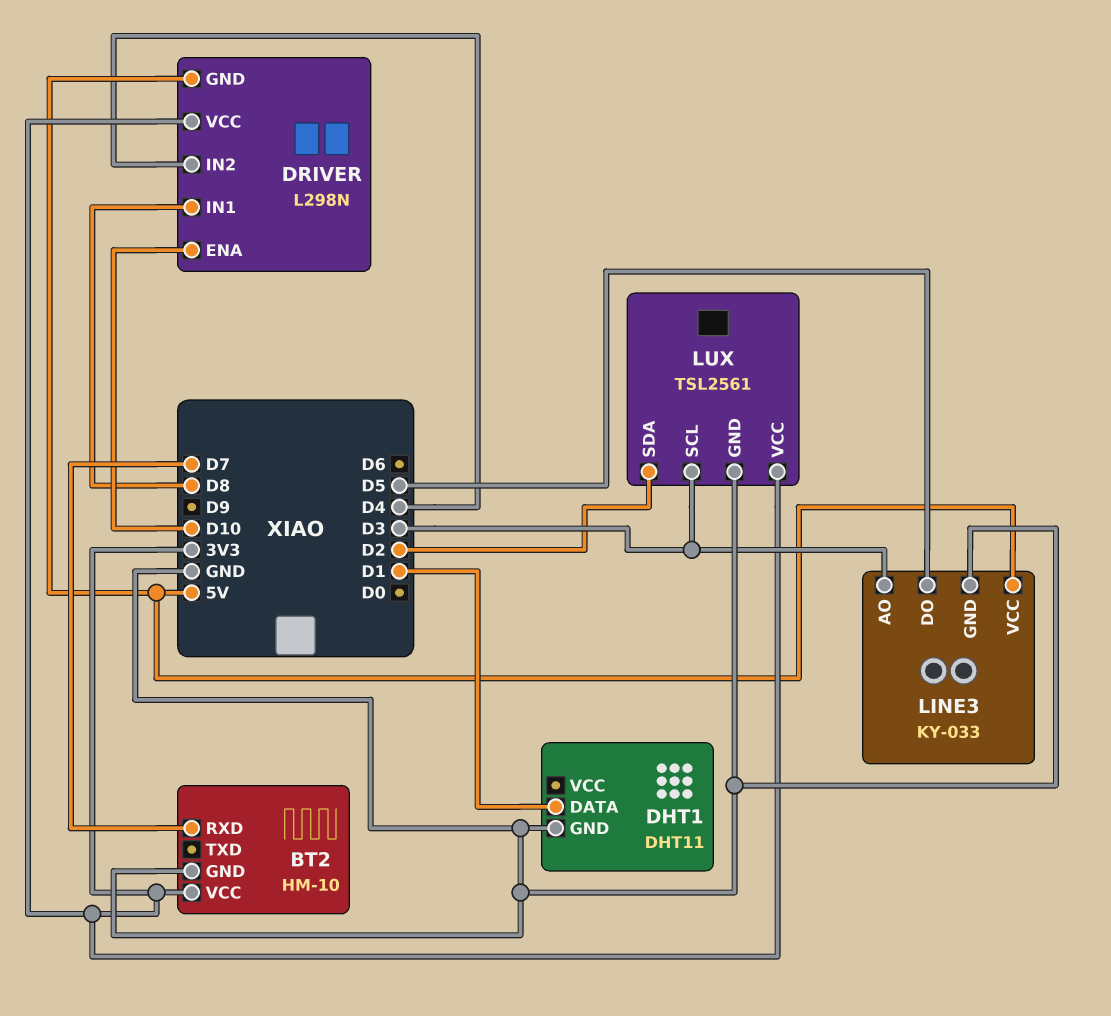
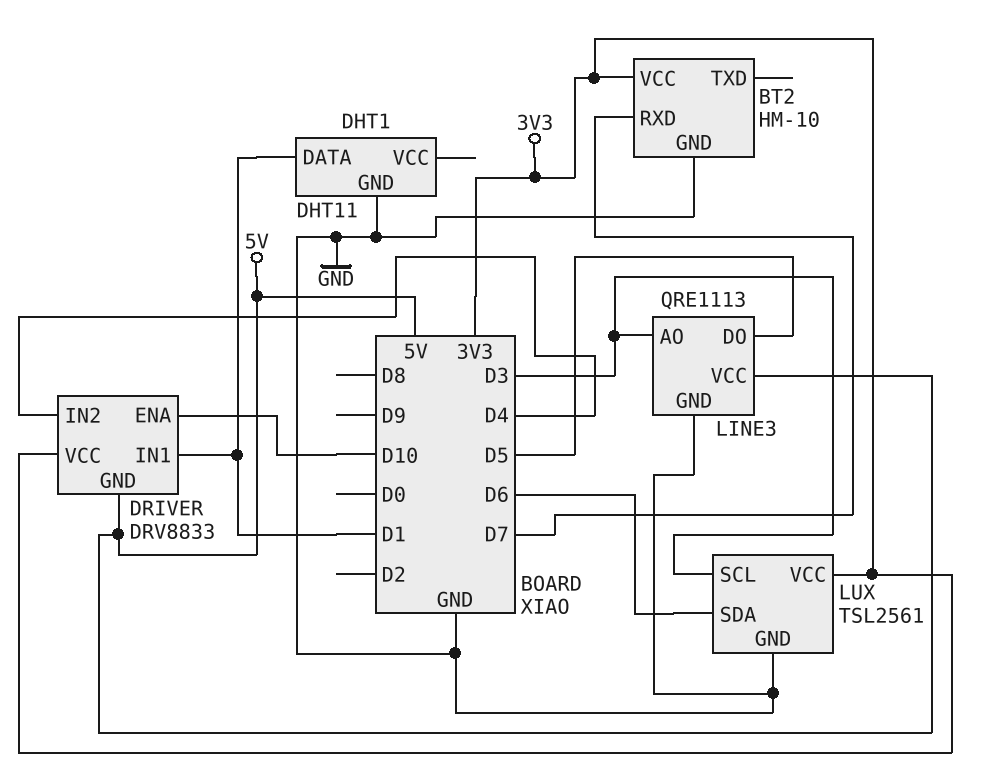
DRIVER: L298N -> DRV8833
DRIVER pin IN1: D8 -> D1
LINE3: KY-033 -> QRE1113
LUX pin SDA: D2 -> D6

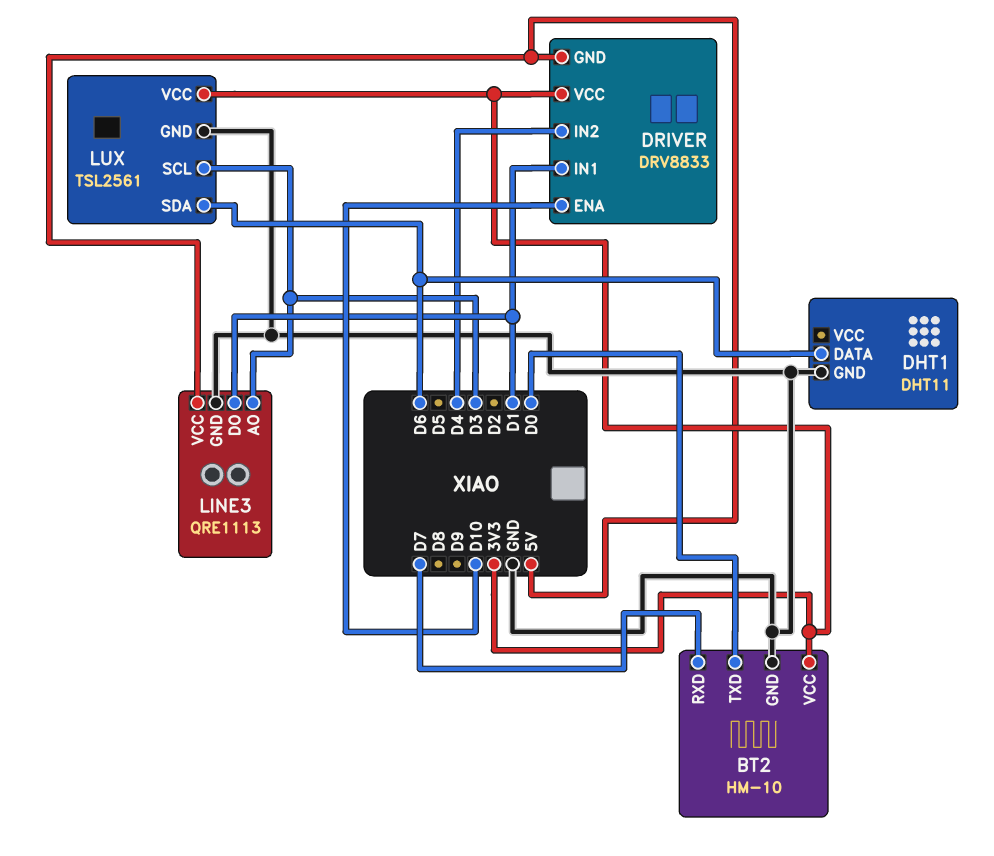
BT2 pin TXD: none -> D0
DHT1 pin DATA: D1 -> D6
LINE3 pin DO: D5 -> D1

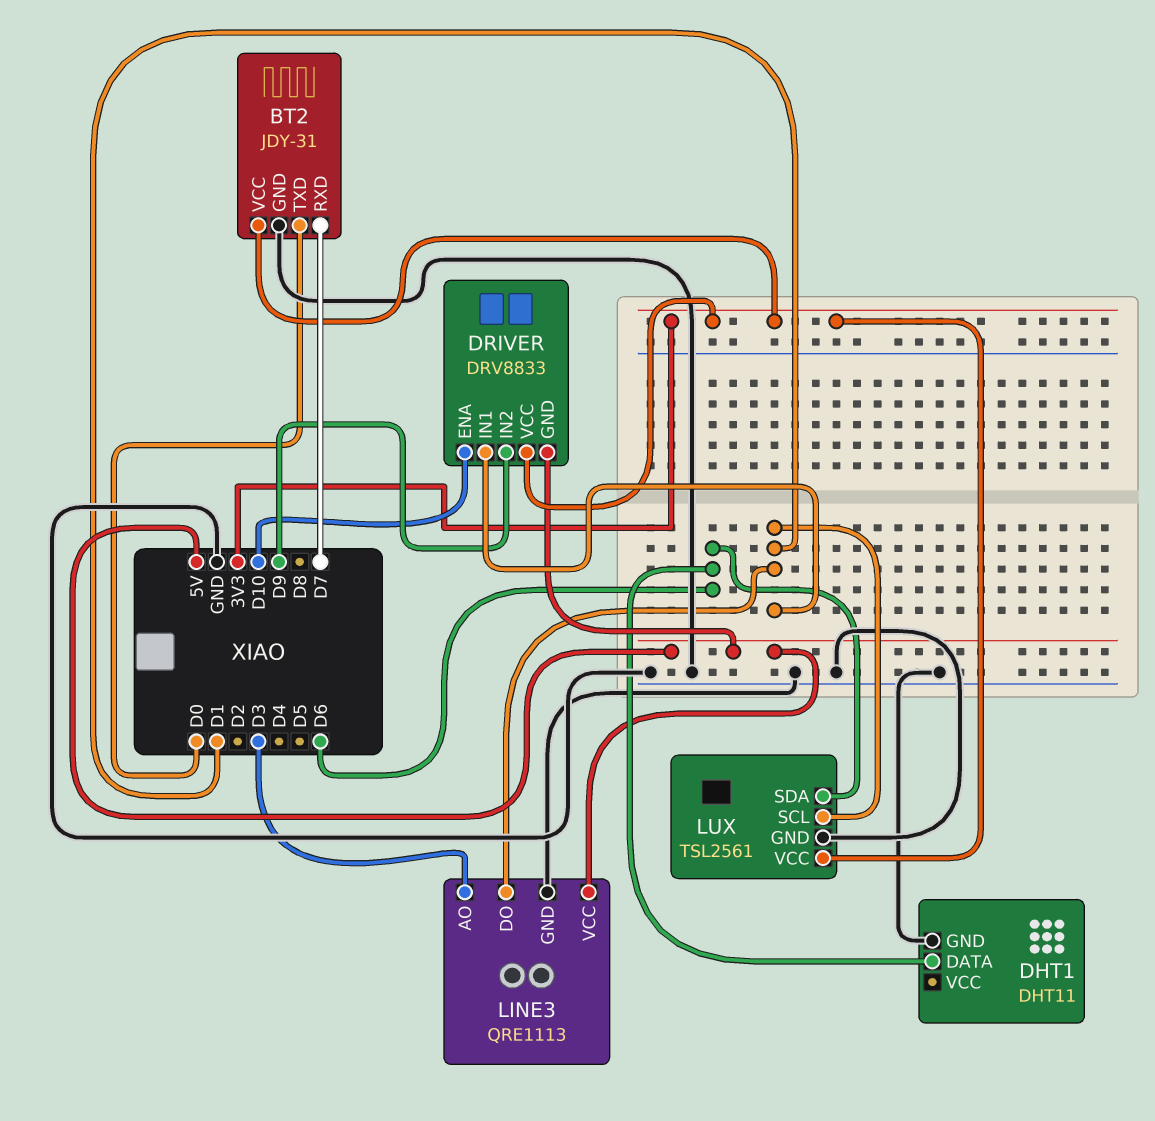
BT2: HM-10 -> JDY-31
DRIVER pin IN2: D4 -> D9
LUX pin SCL: D3 -> D1

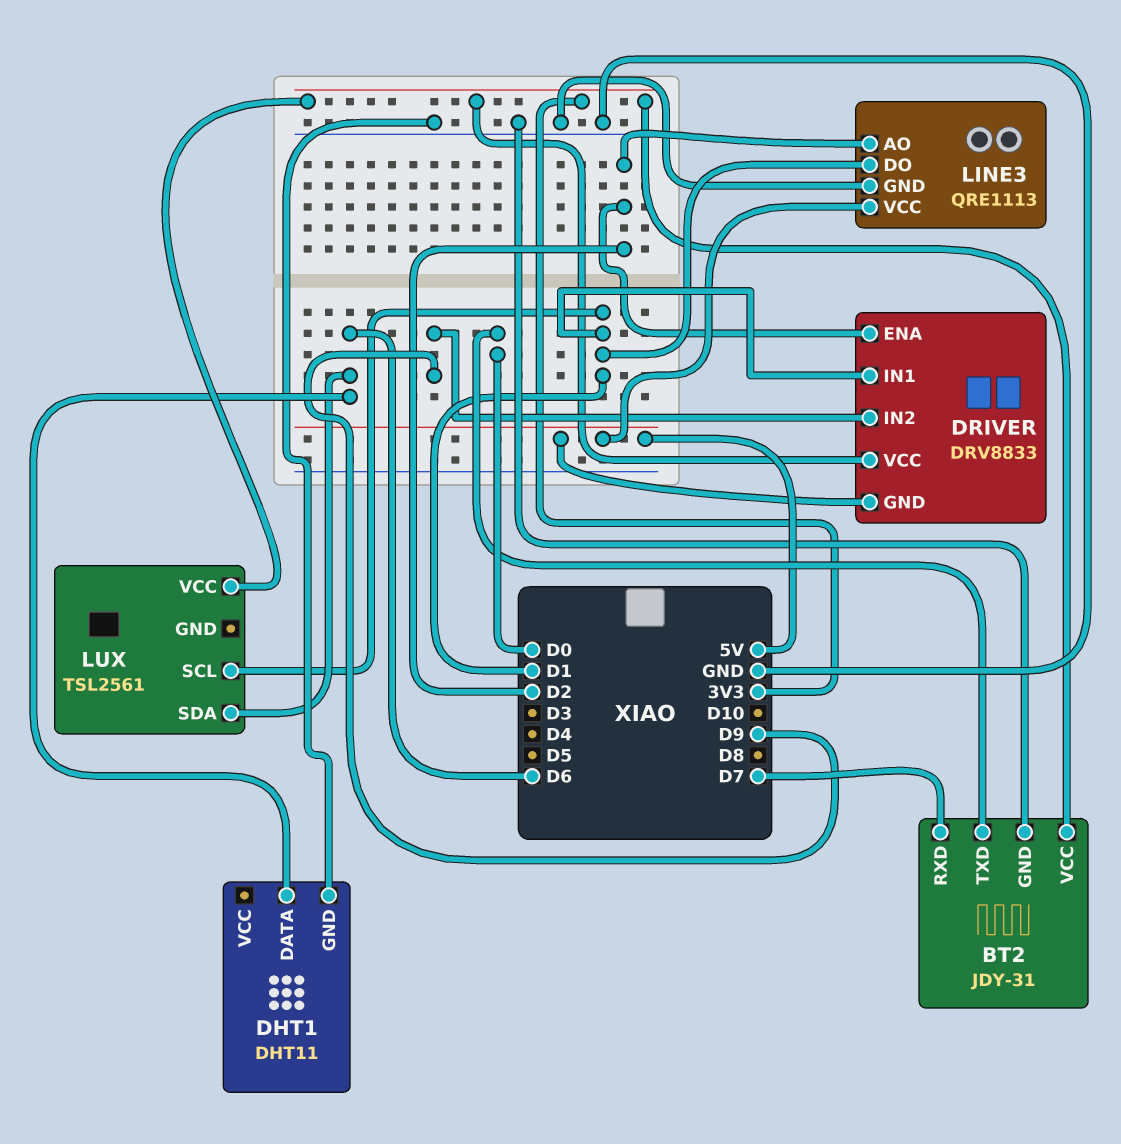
DRIVER pin ENA: D10 -> D2
LINE3 pin AO: D3 -> D2
LUX pin GND: GND -> none

